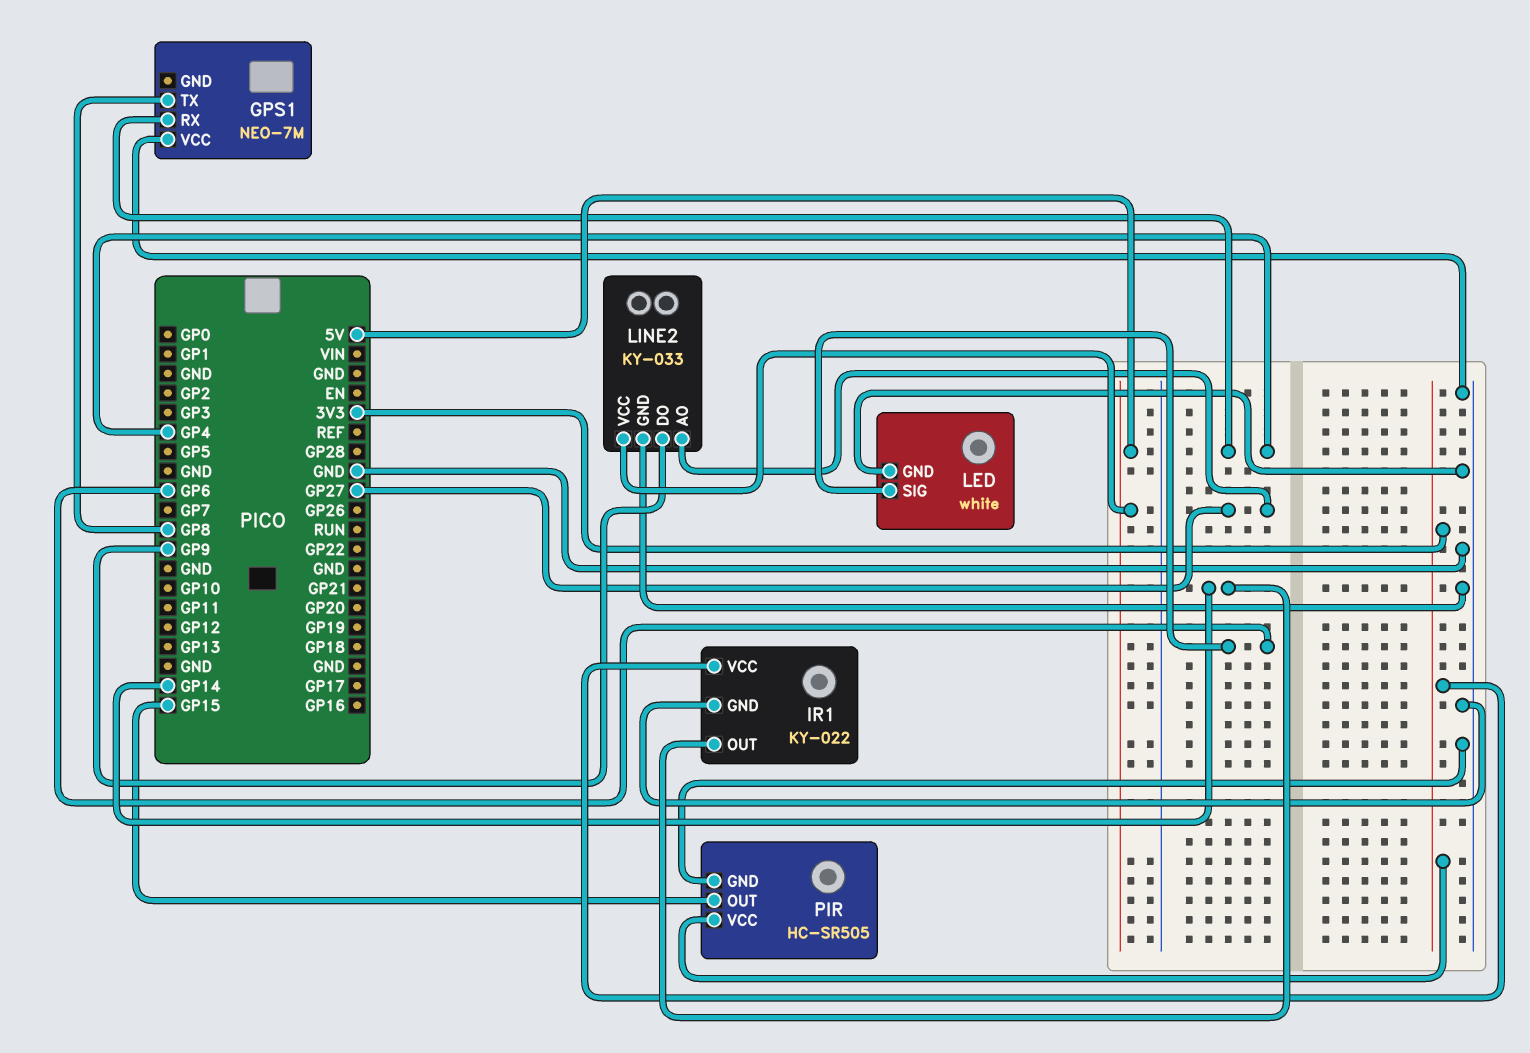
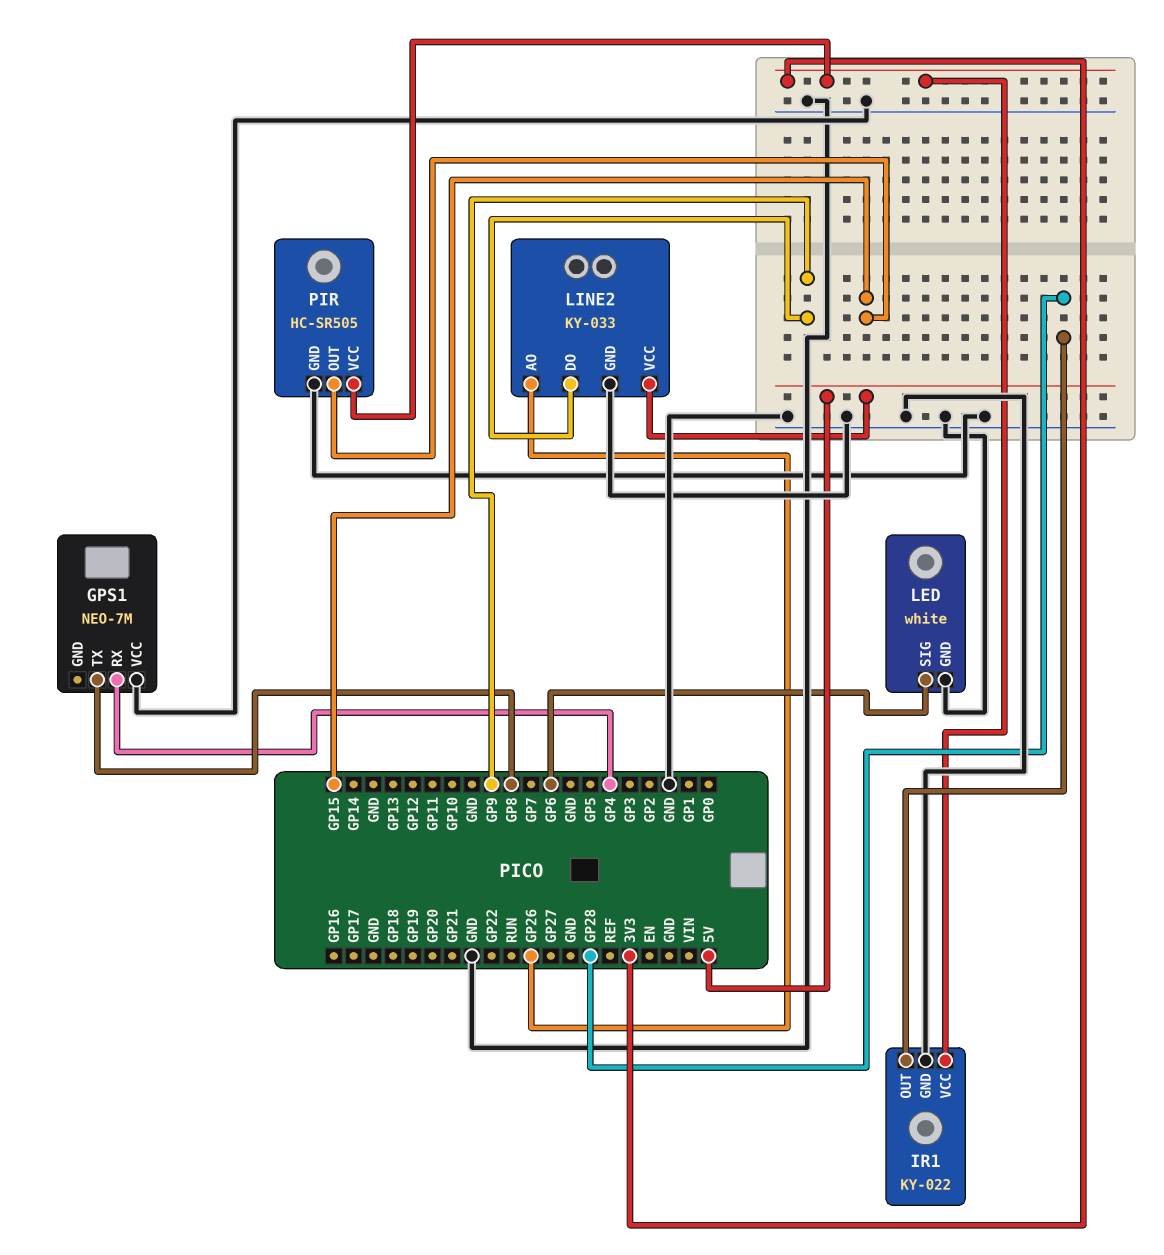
IR1 pin OUT: GP14 -> GP28
LINE2 pin AO: GP27 -> GP26

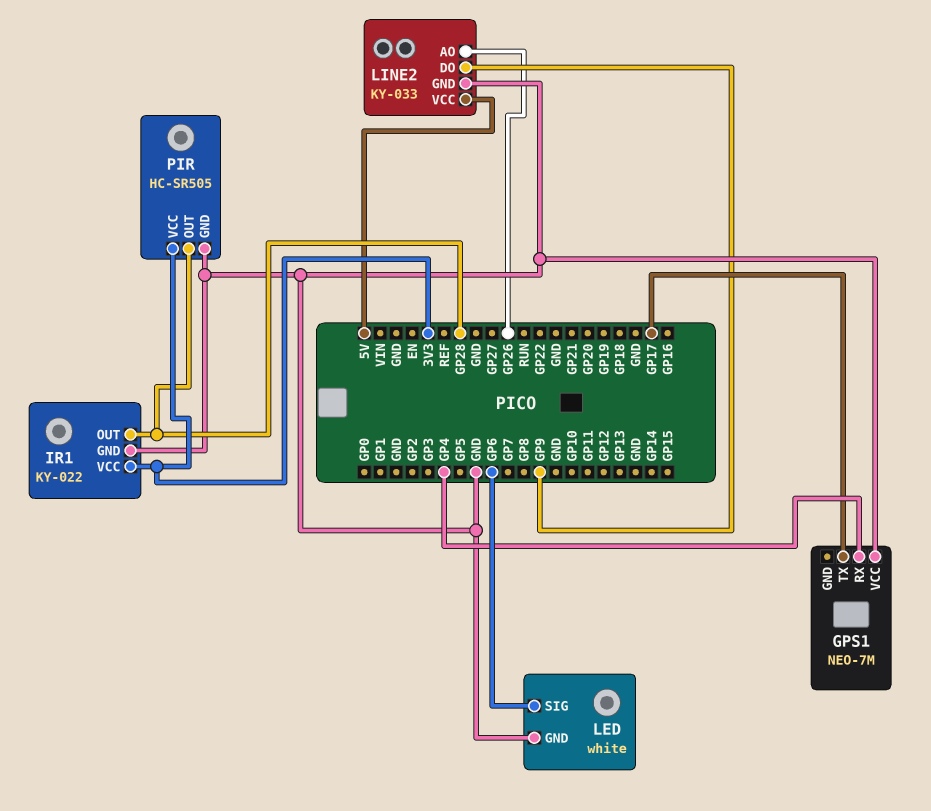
GPS1 pin TX: GP8 -> GP17
PIR pin OUT: GP15 -> GP28

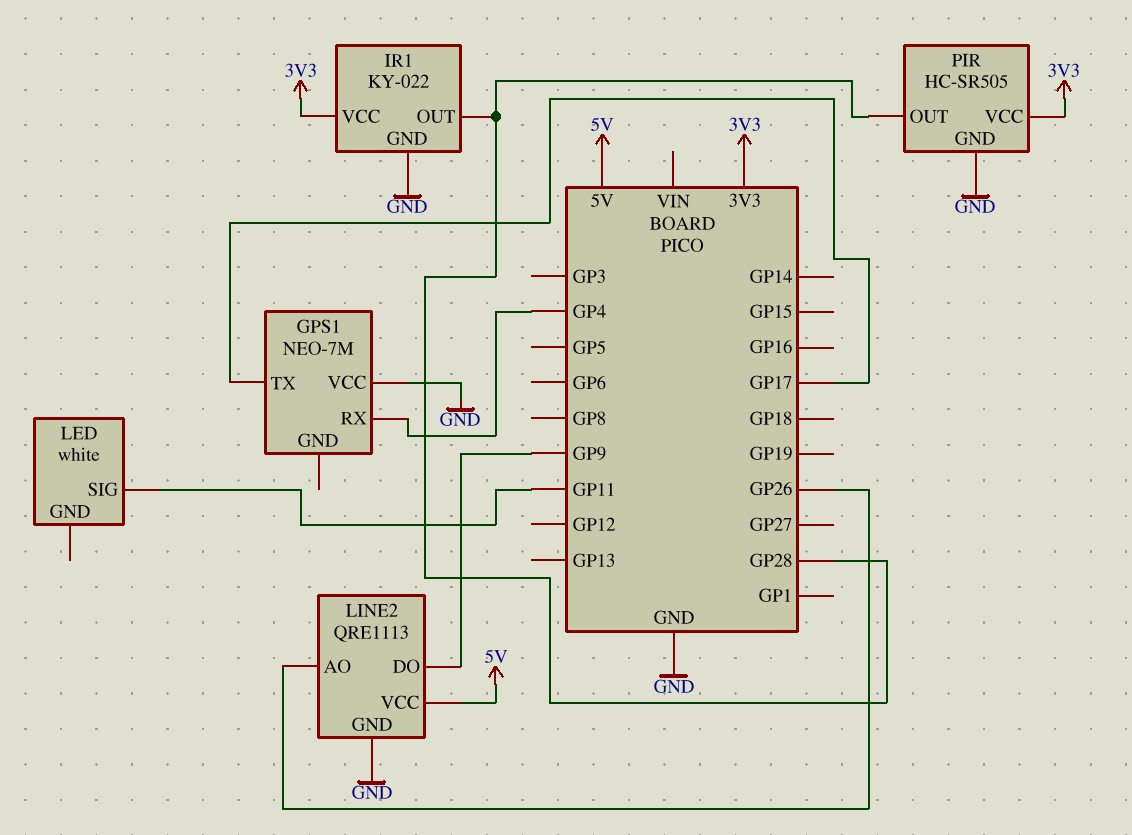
LED pin GND: GND -> none
LED pin SIG: GP6 -> GP11
LINE2: KY-033 -> QRE1113

